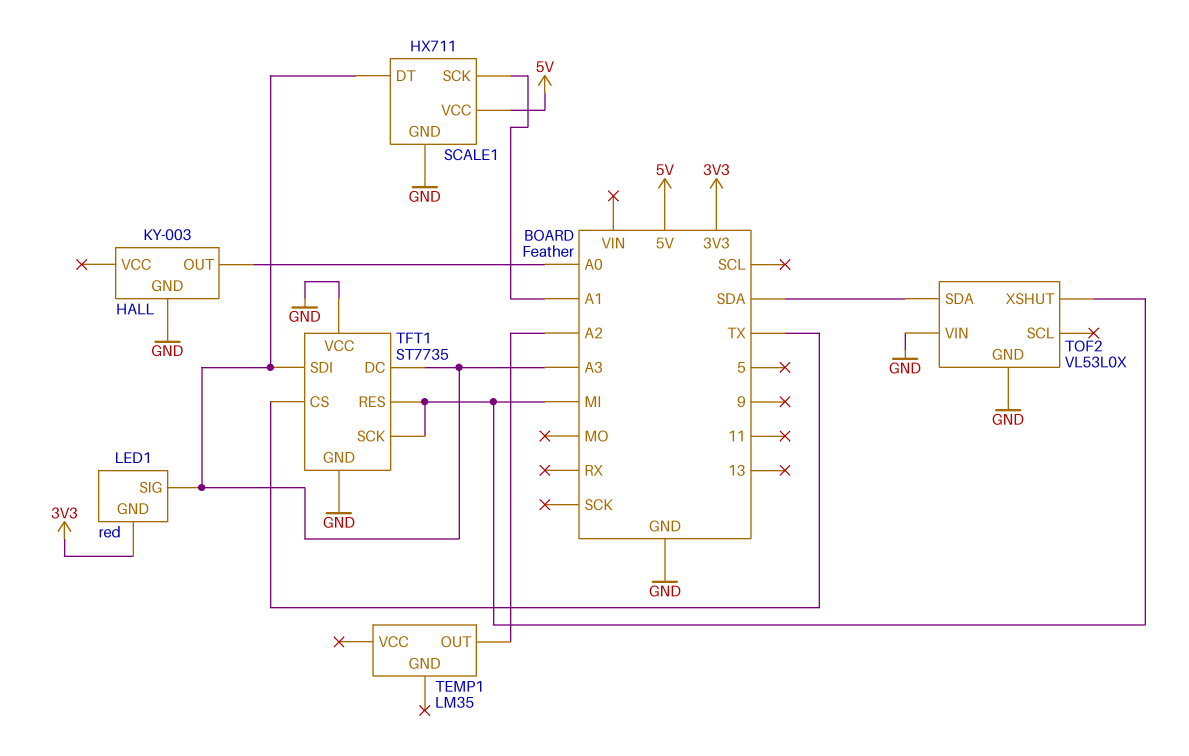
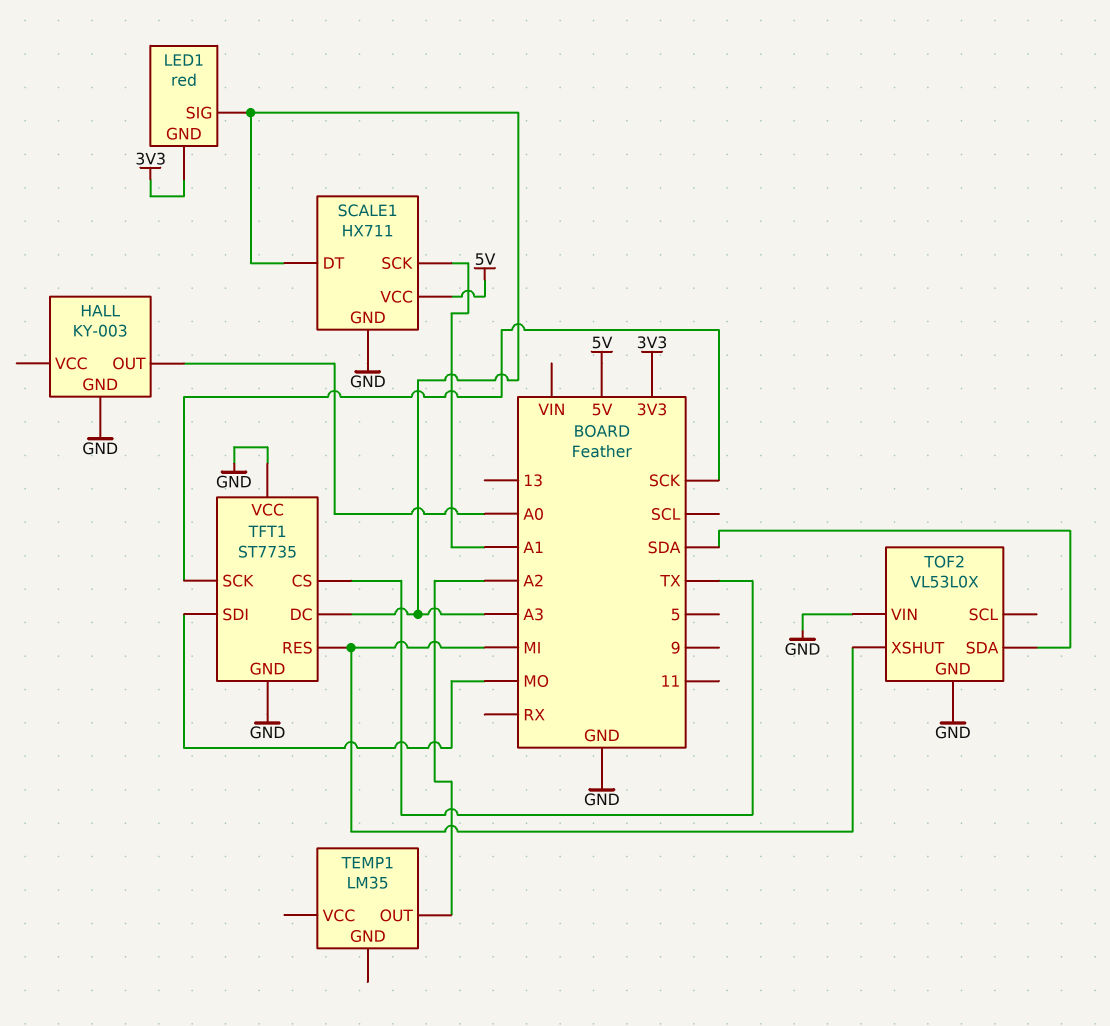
TFT1 pin SCK: MI -> SCK
TFT1 pin SDI: A3 -> MO

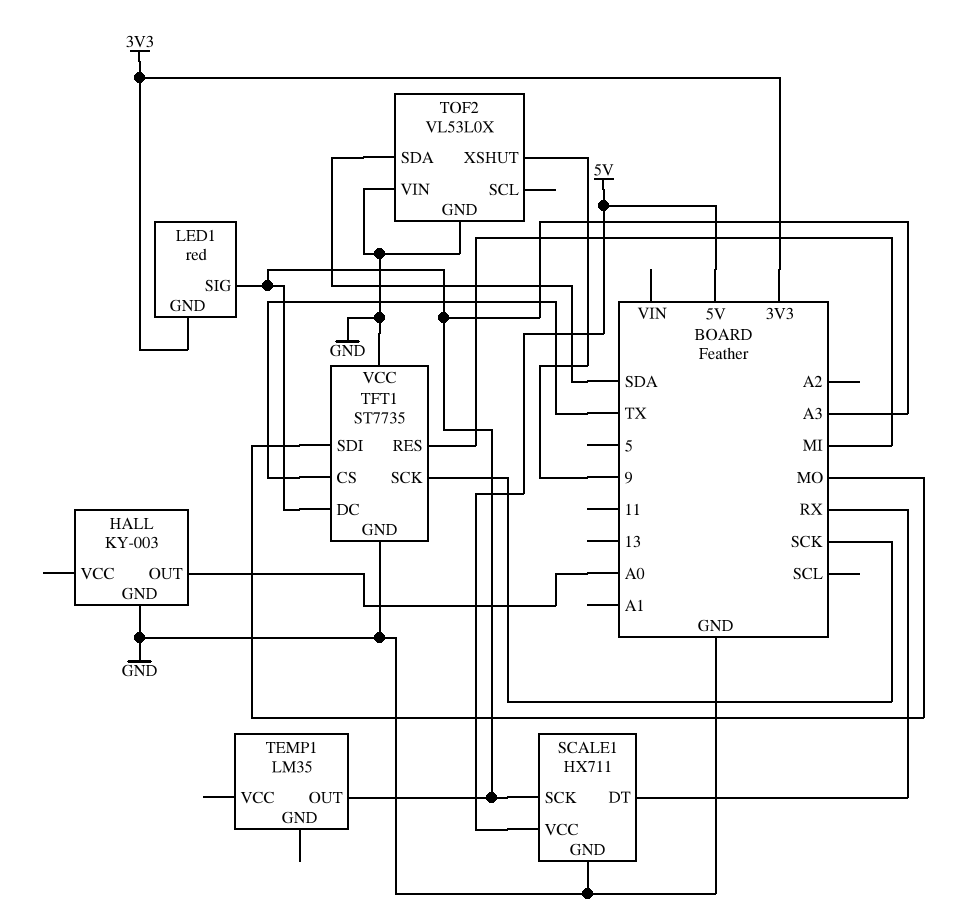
SCALE1 pin DT: A3 -> RX
SCALE1 pin SCK: A1 -> A3
TEMP1 pin OUT: A2 -> A3
TOF2 pin XSHUT: MI -> 9

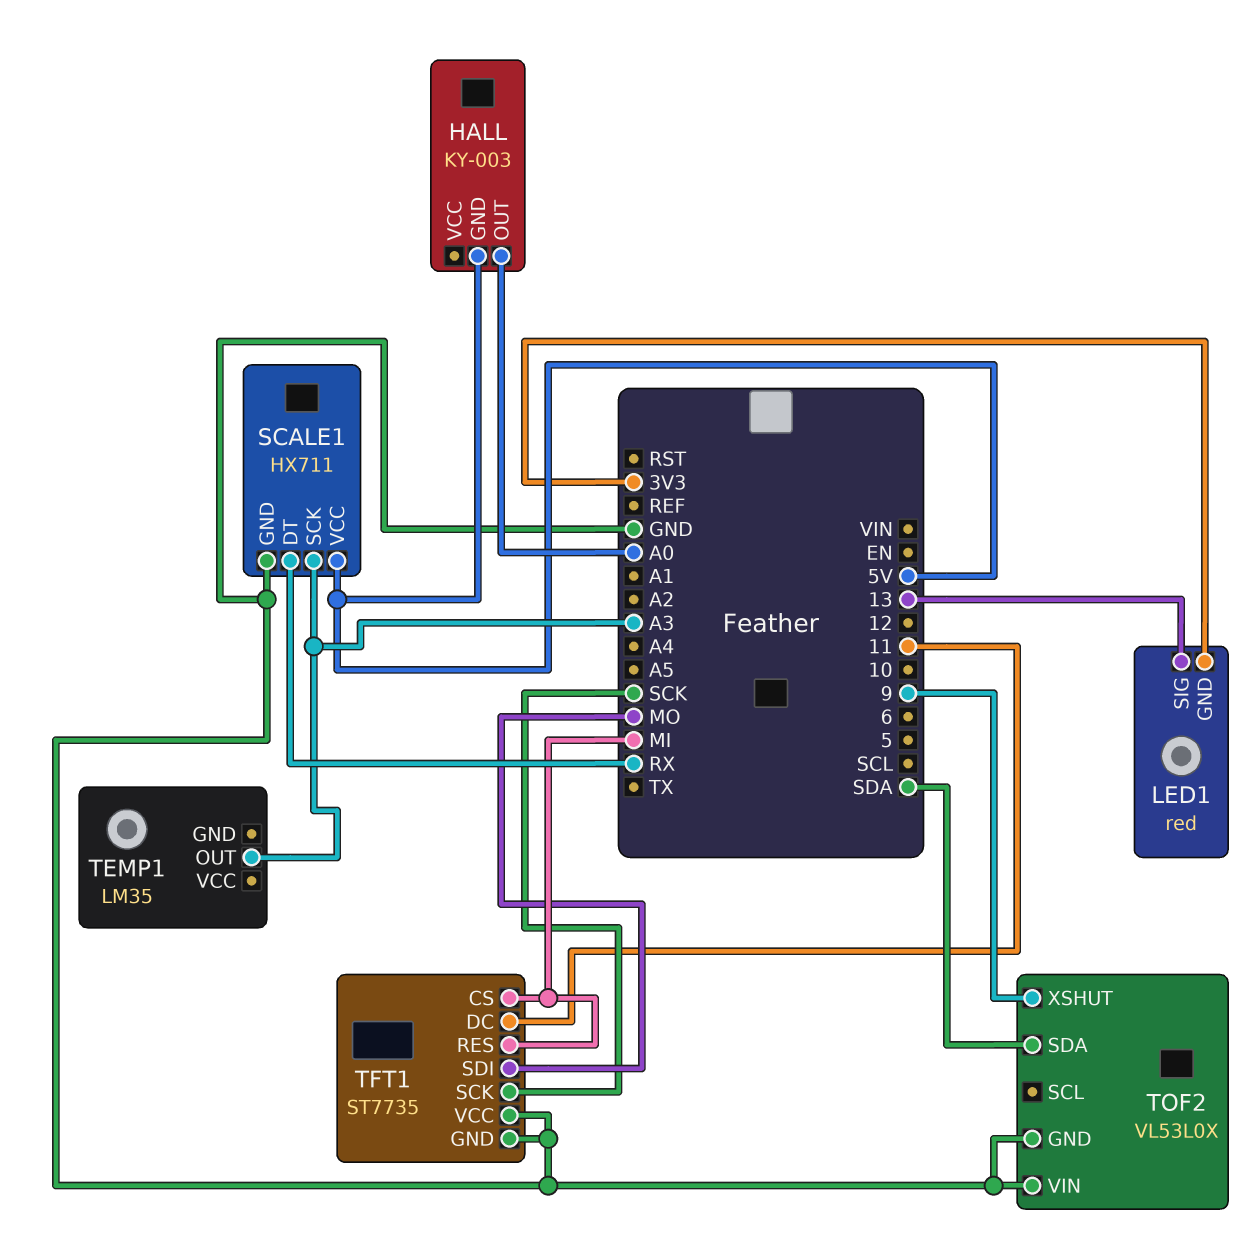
HALL pin GND: GND -> 5V
LED1 pin SIG: A3 -> 13
TFT1 pin CS: TX -> MI
TFT1 pin DC: A3 -> 11

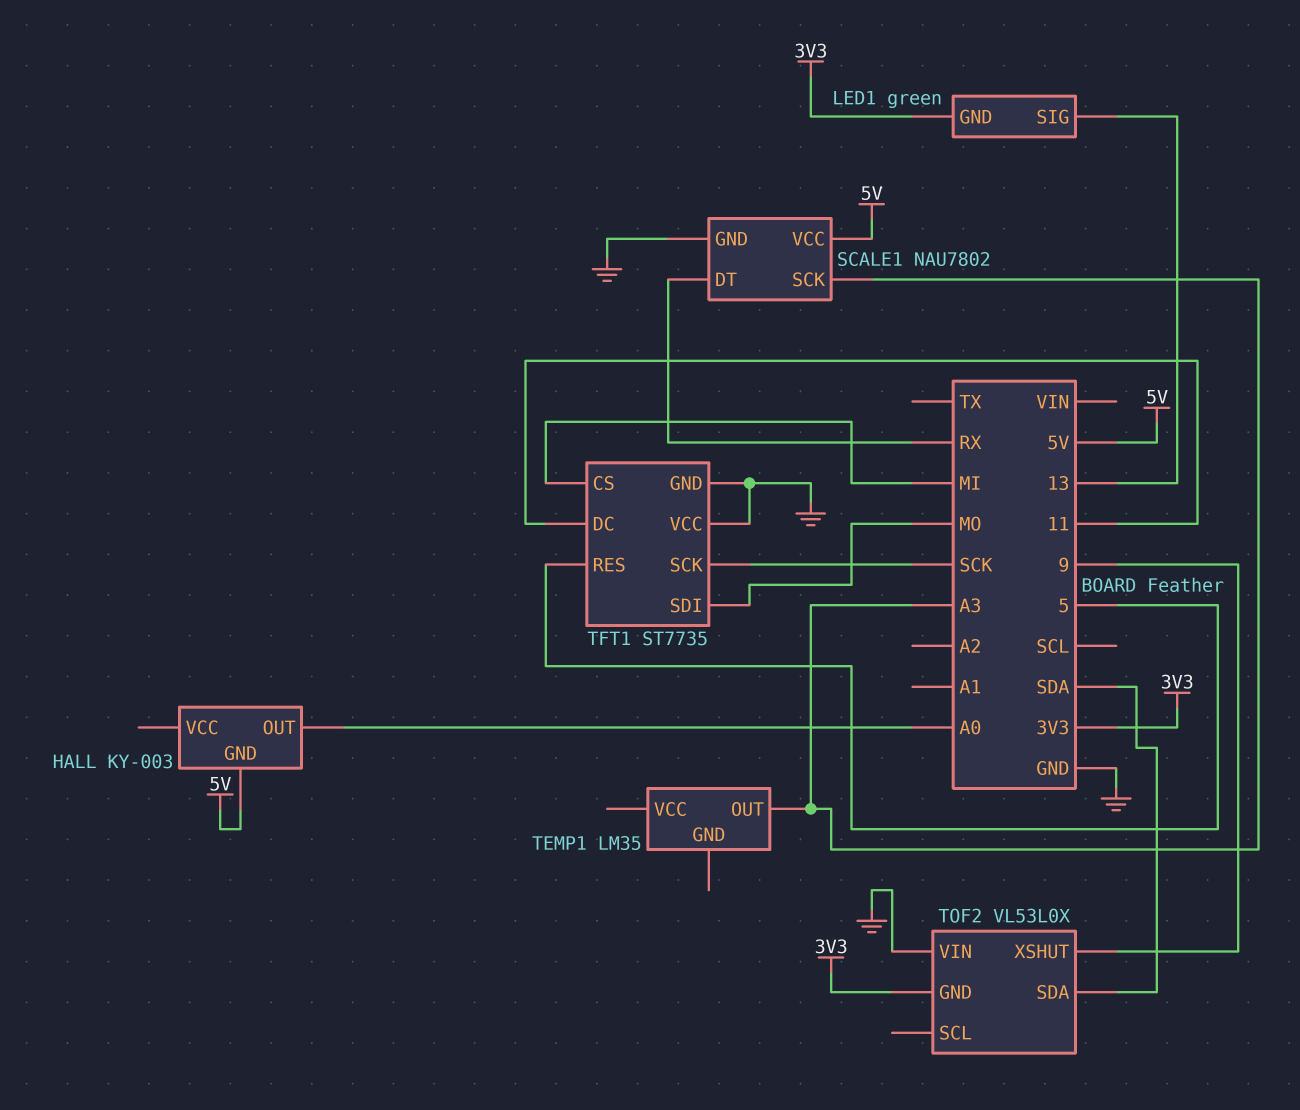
LED1: red -> green
SCALE1: HX711 -> NAU7802
TFT1 pin RES: MI -> 5
TOF2 pin GND: GND -> 3V3

